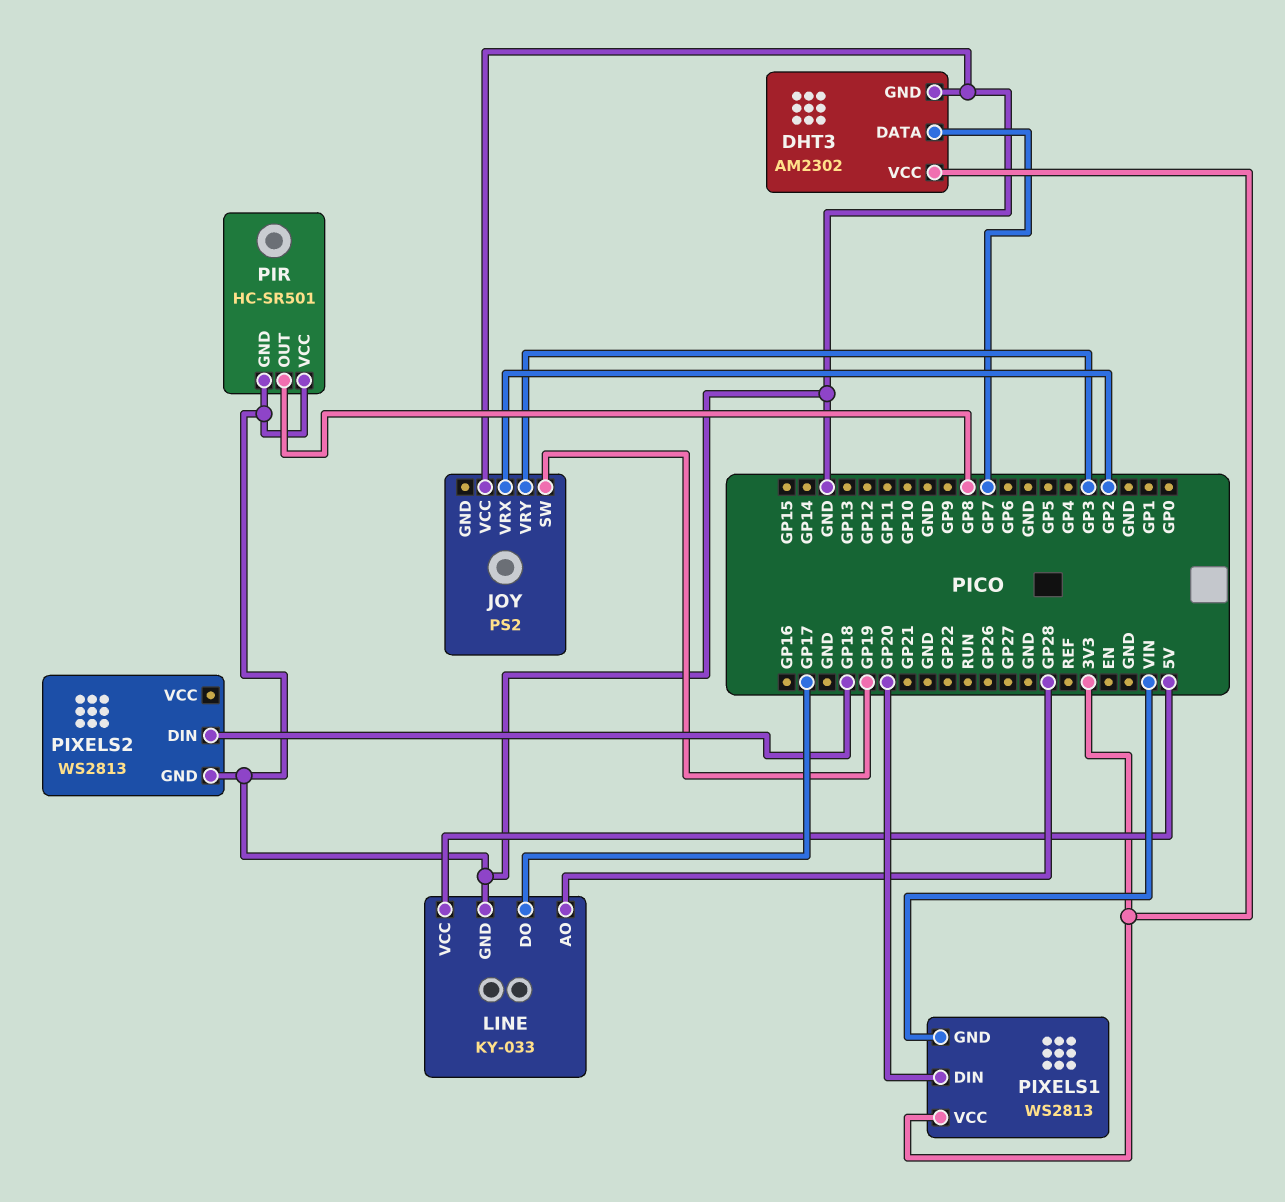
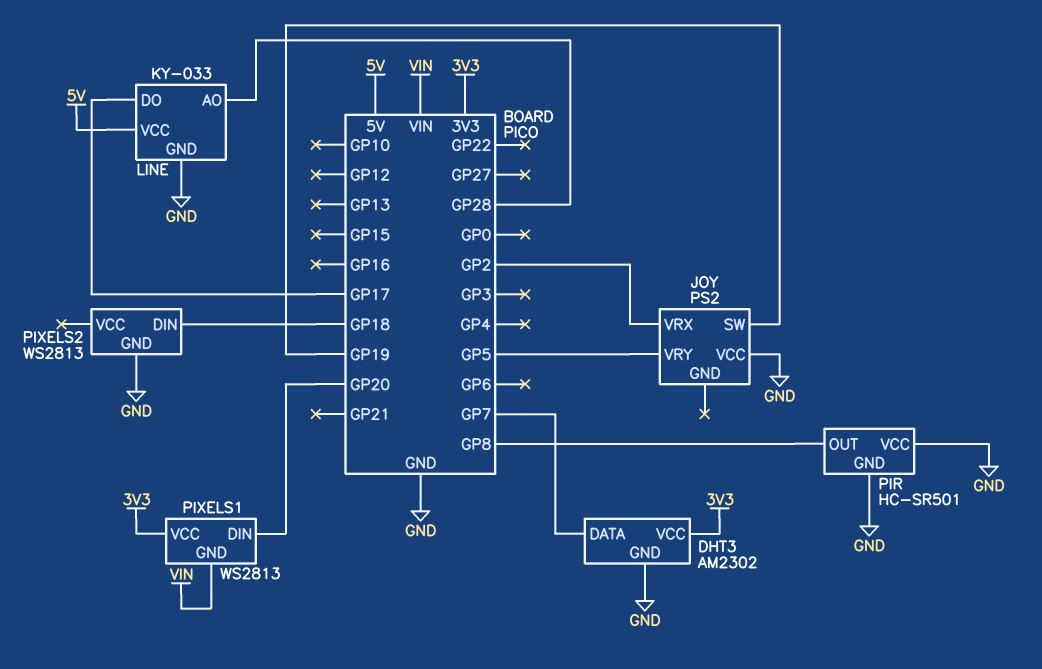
JOY pin VRY: GP3 -> GP5

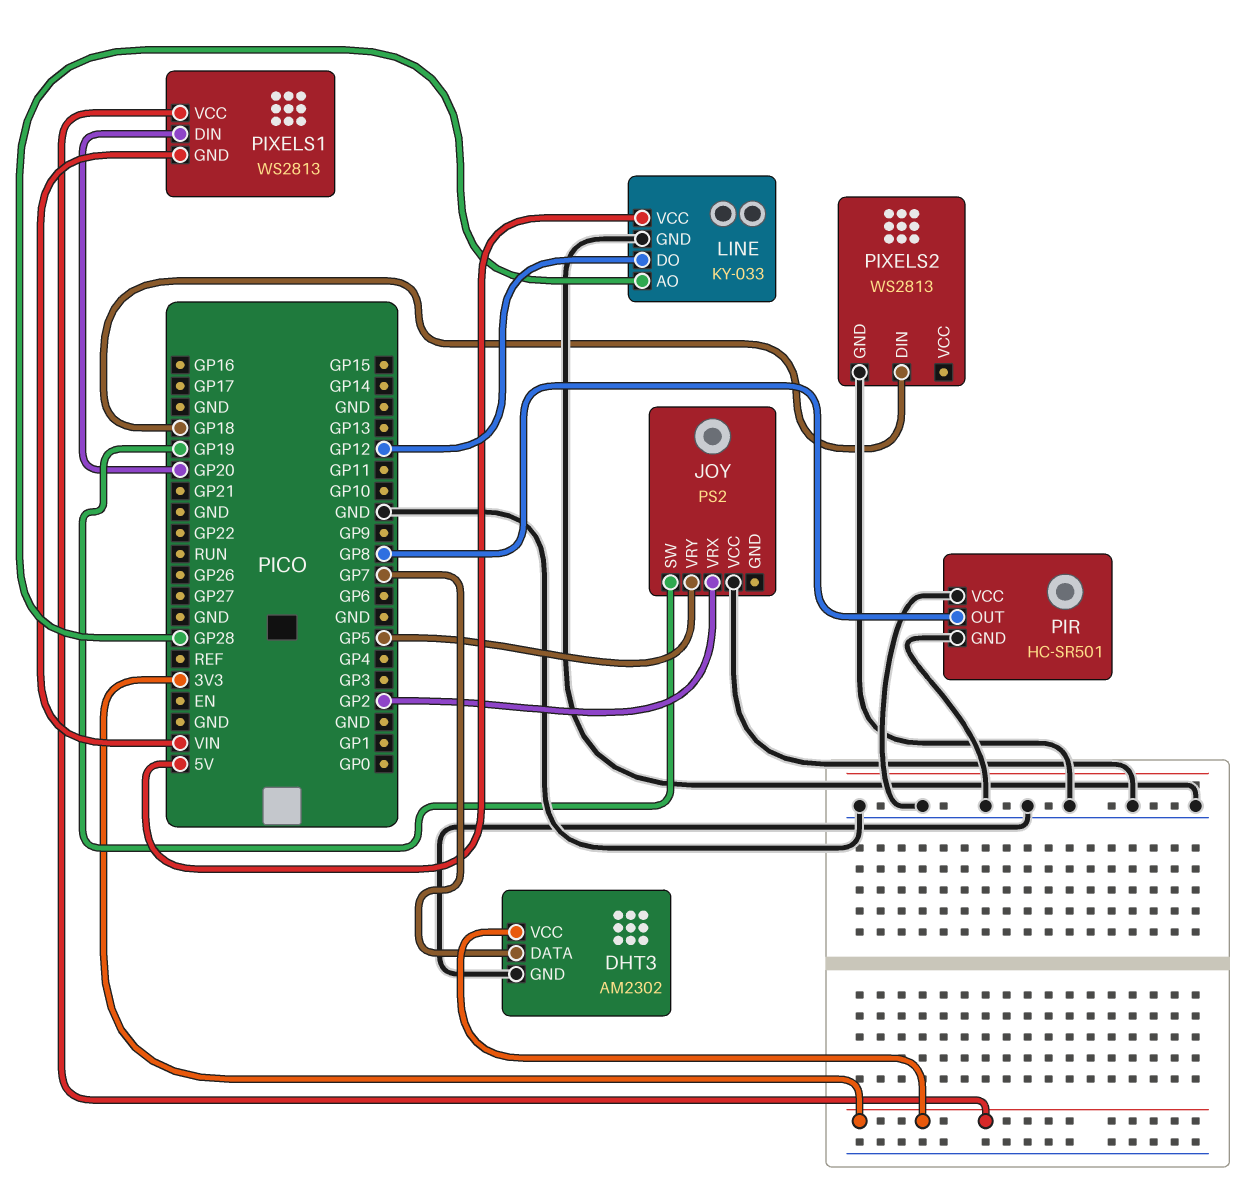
LINE pin DO: GP17 -> GP12

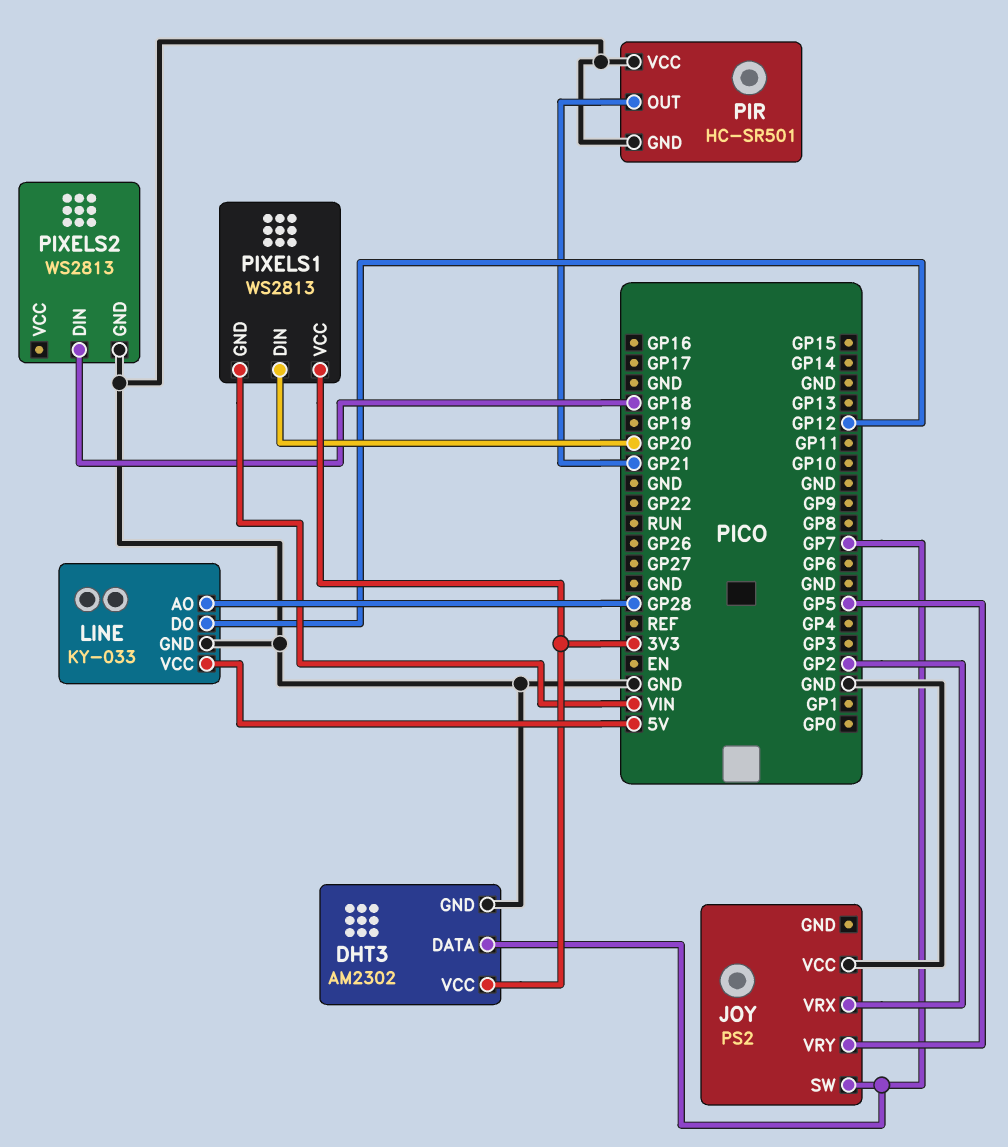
JOY pin SW: GP19 -> GP7
PIR pin OUT: GP8 -> GP21

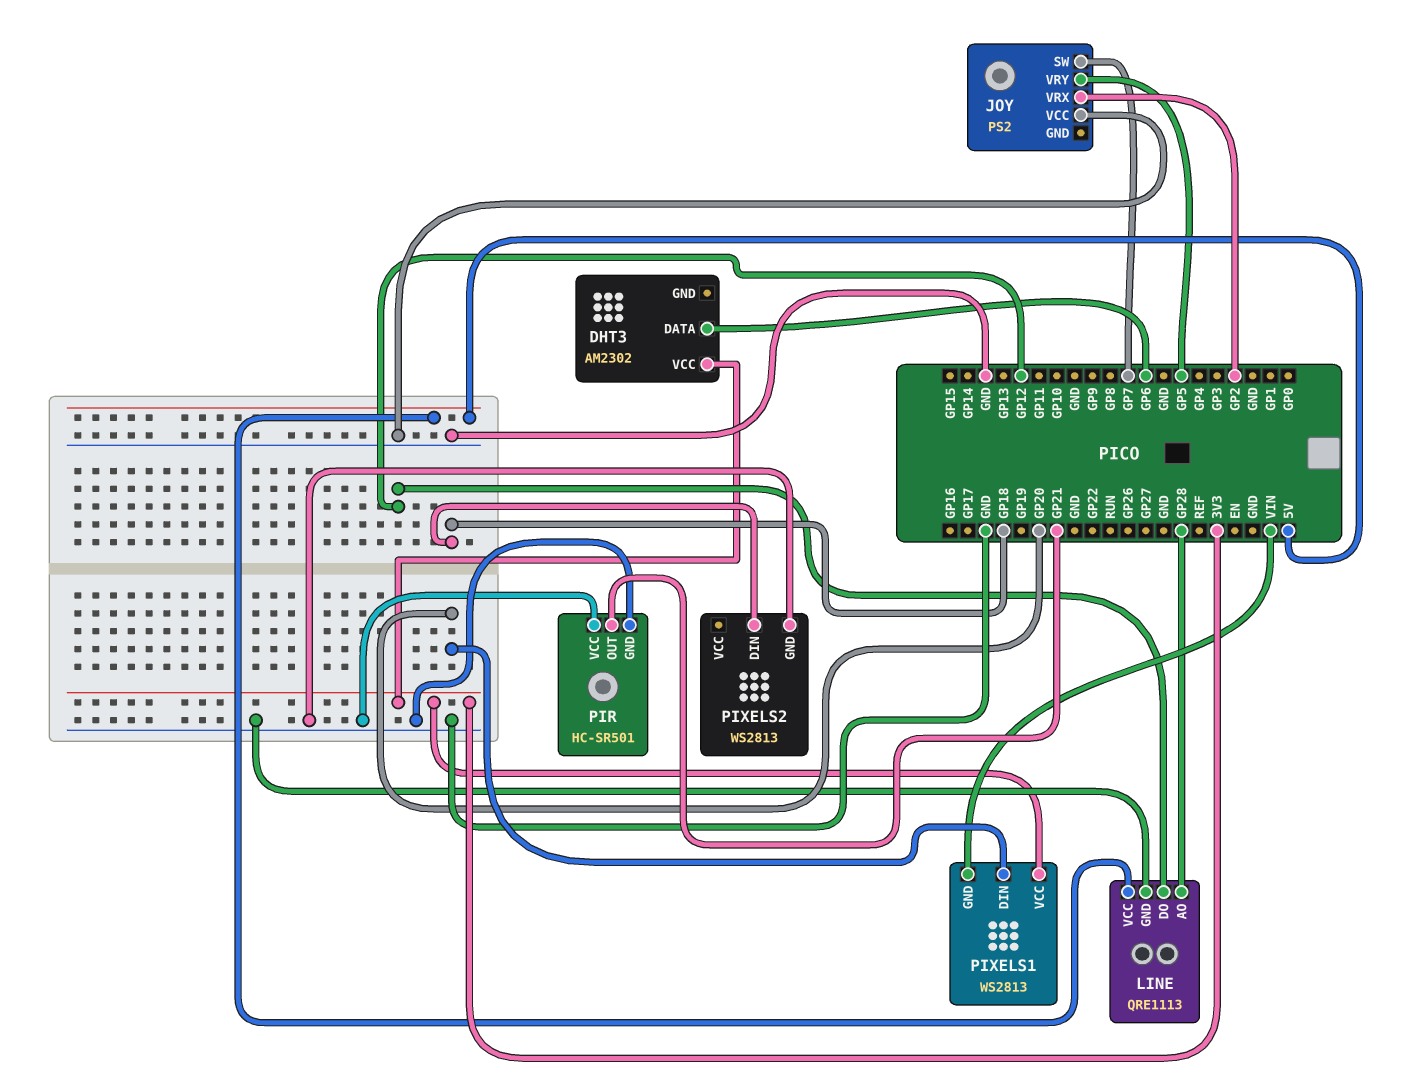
DHT3 pin DATA: GP7 -> GP6
DHT3 pin GND: GND -> none
LINE: KY-033 -> QRE1113

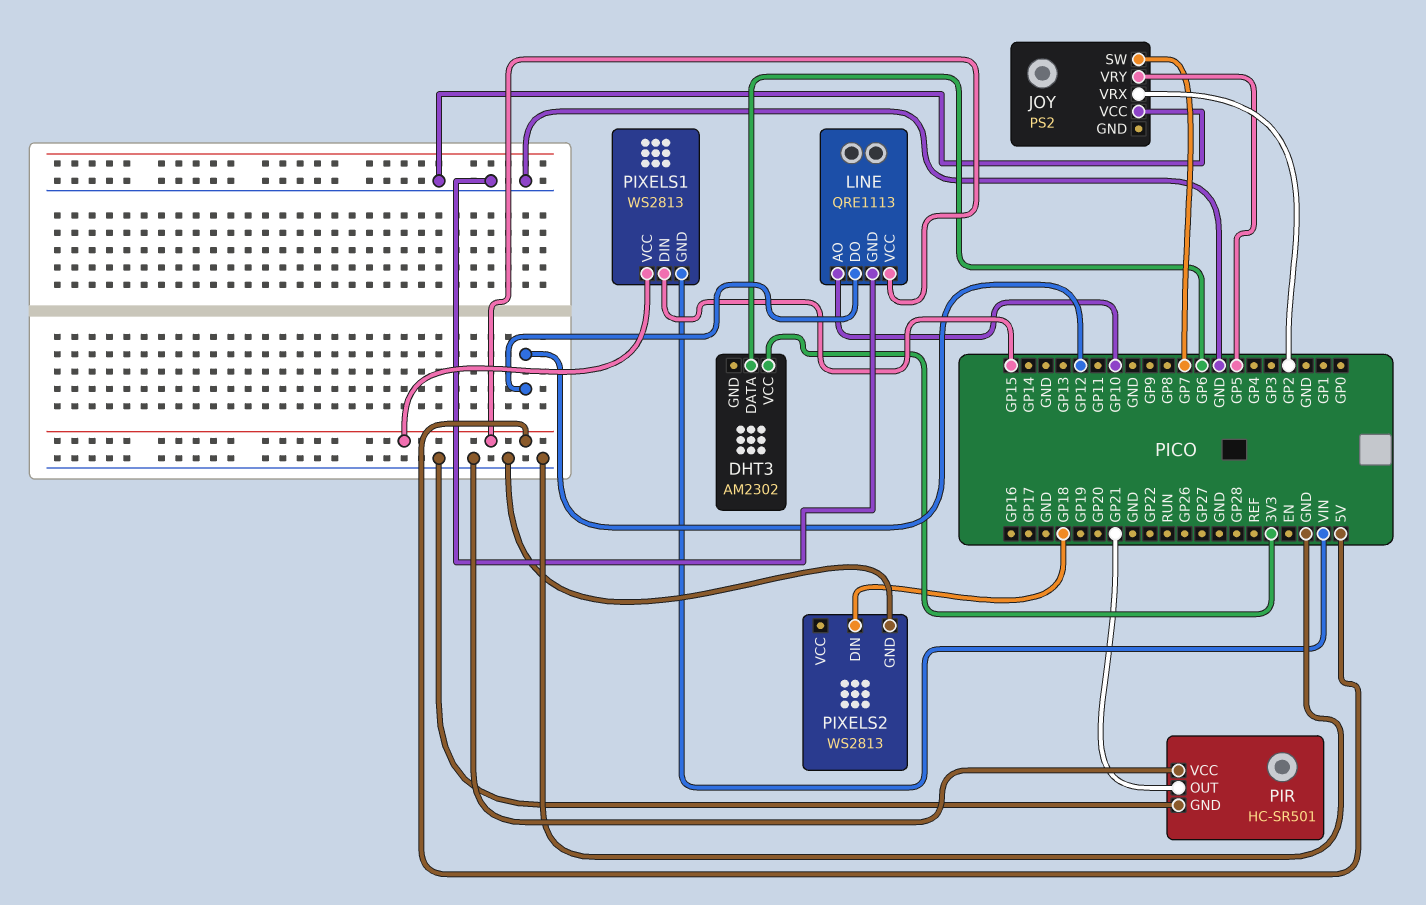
LINE pin AO: GP28 -> GP10
PIXELS1 pin DIN: GP20 -> GP15
PIXELS1 pin VCC: 3V3 -> 5V

